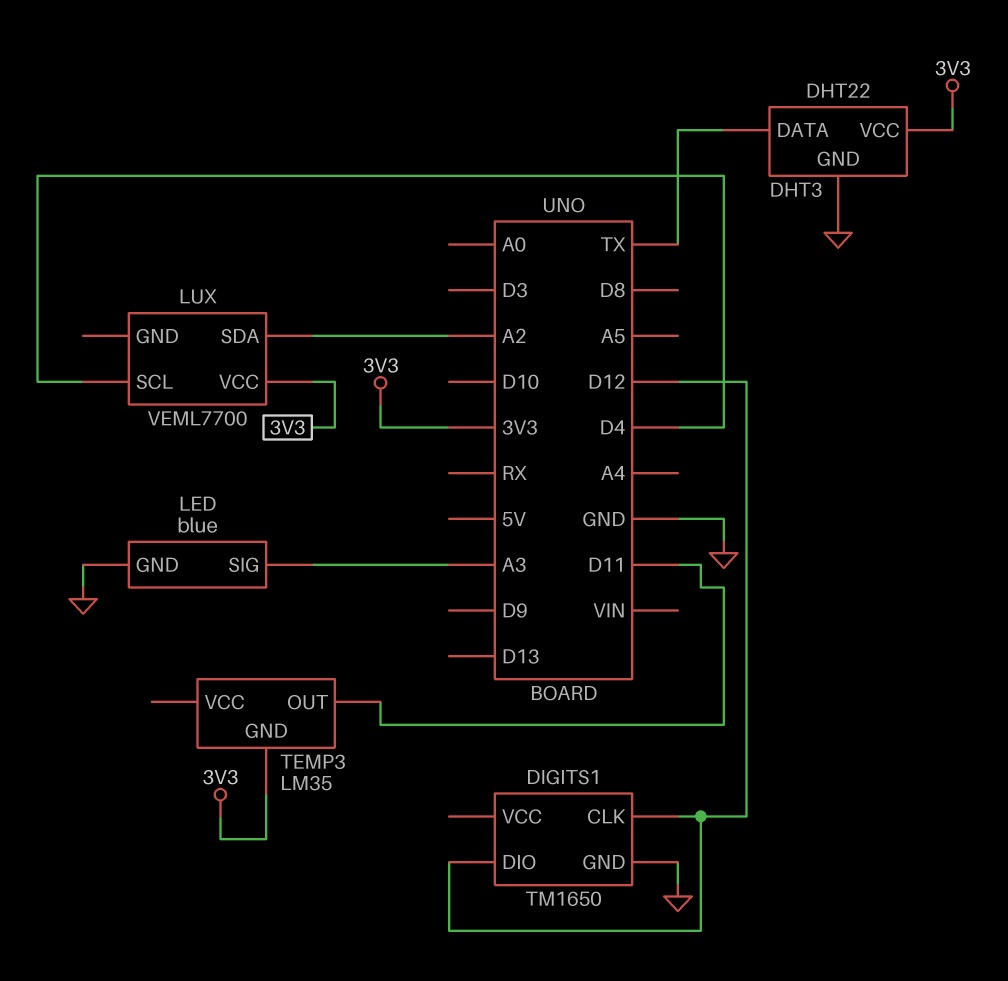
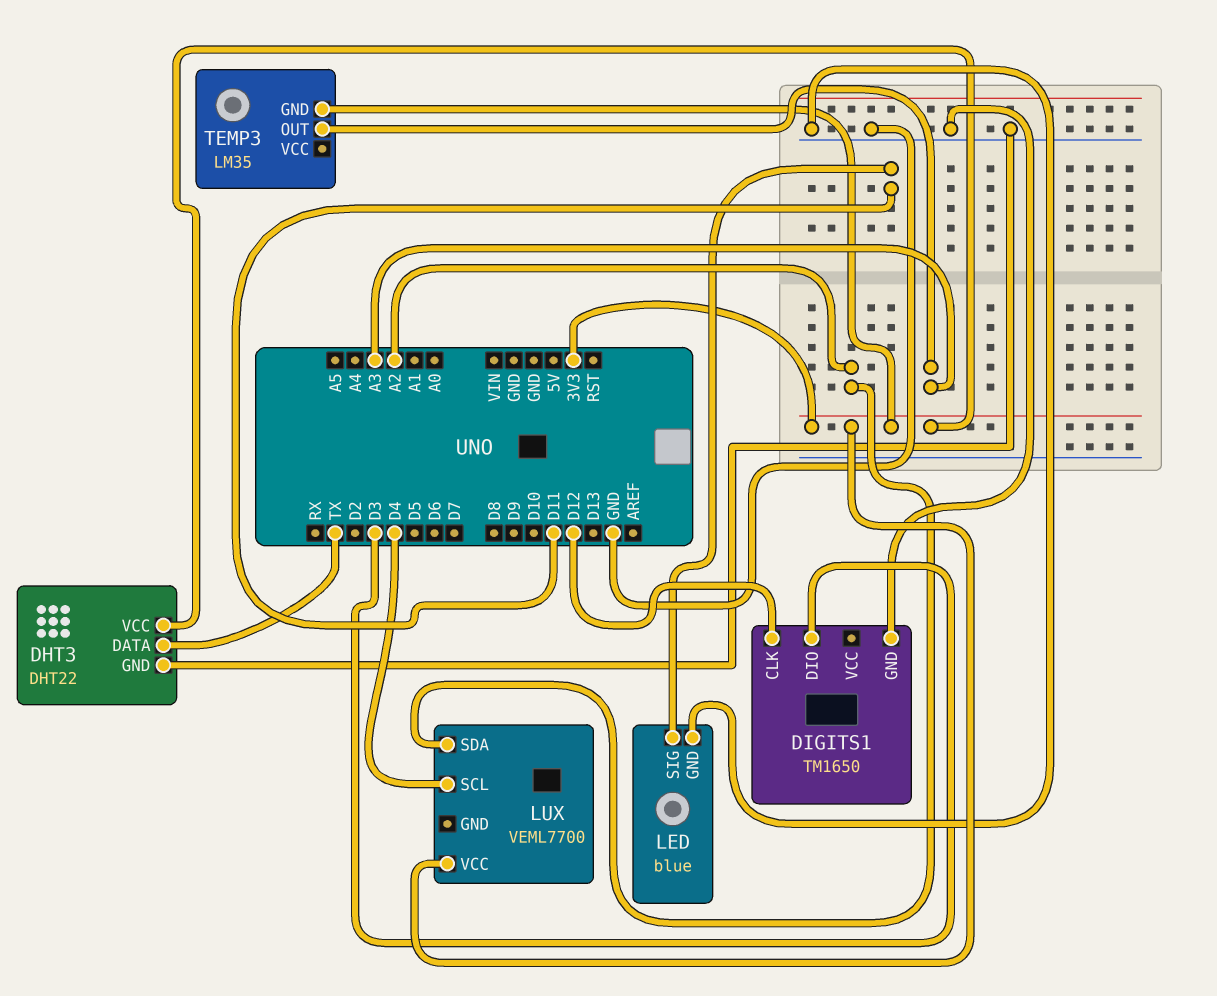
DIGITS1 pin DIO: D12 -> D3
LED pin SIG: A3 -> D11
TEMP3 pin OUT: D11 -> A3

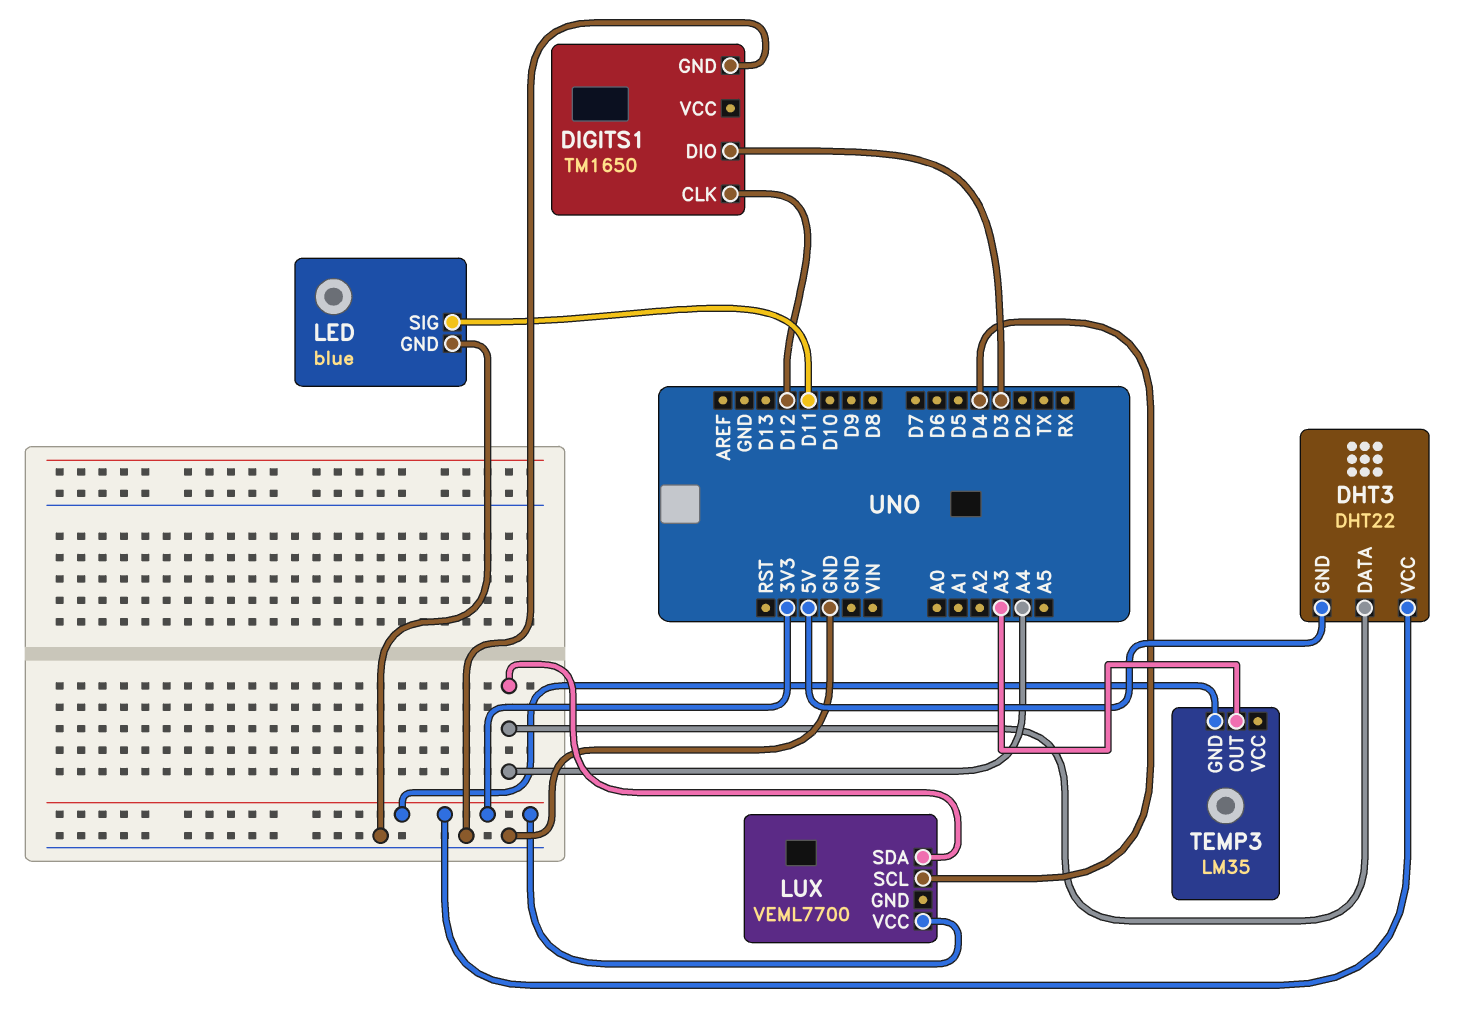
DHT3 pin DATA: TX -> A4
DHT3 pin GND: GND -> 5V
LUX pin SDA: A2 -> A4

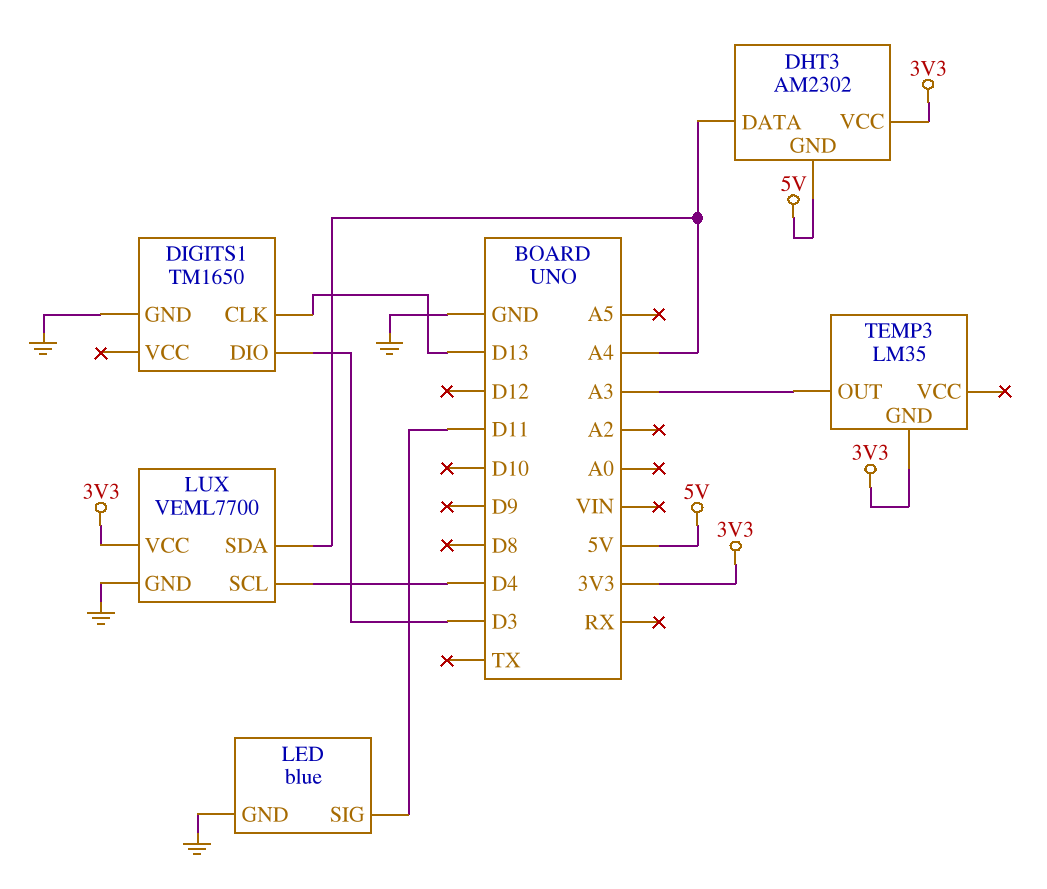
DHT3: DHT22 -> AM2302
DIGITS1 pin CLK: D12 -> D13
LUX pin GND: none -> GND

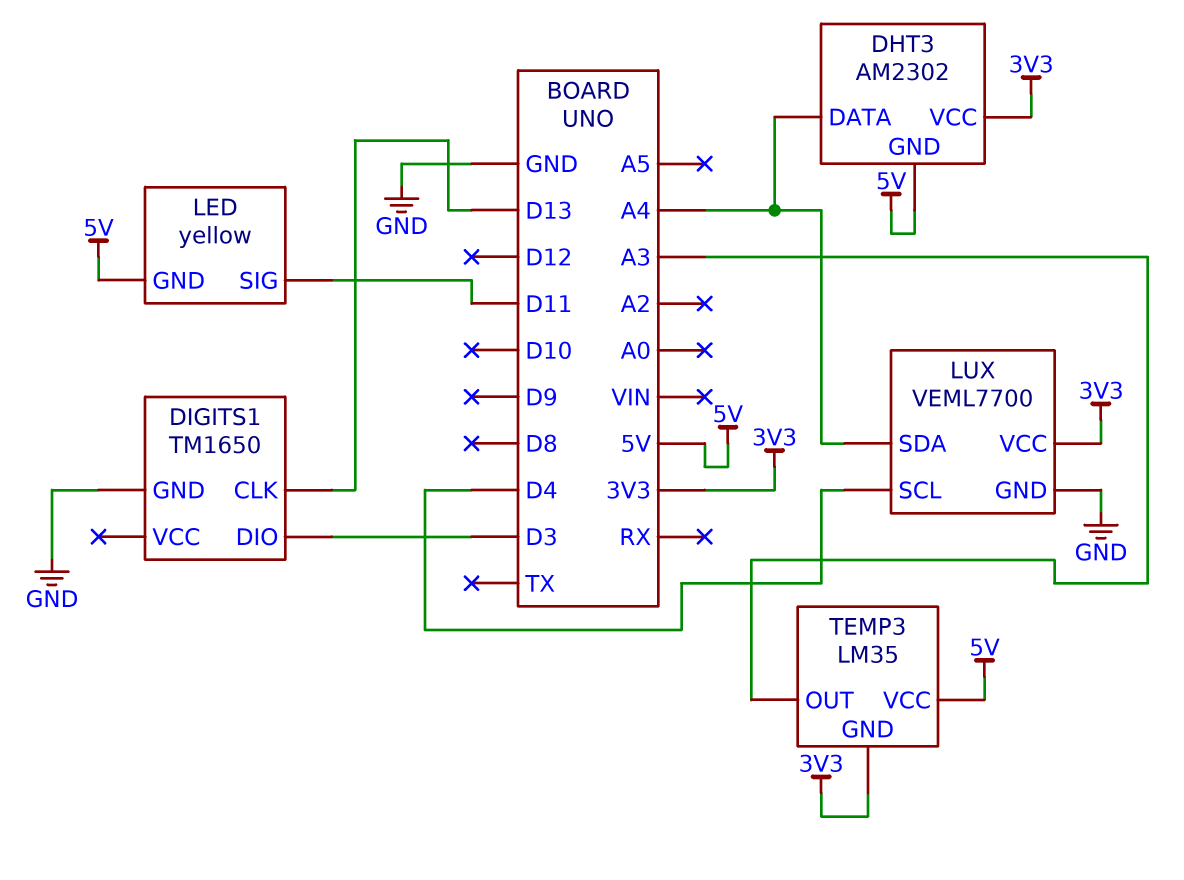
LED: blue -> yellow
LED pin GND: GND -> 5V
TEMP3 pin VCC: none -> 5V

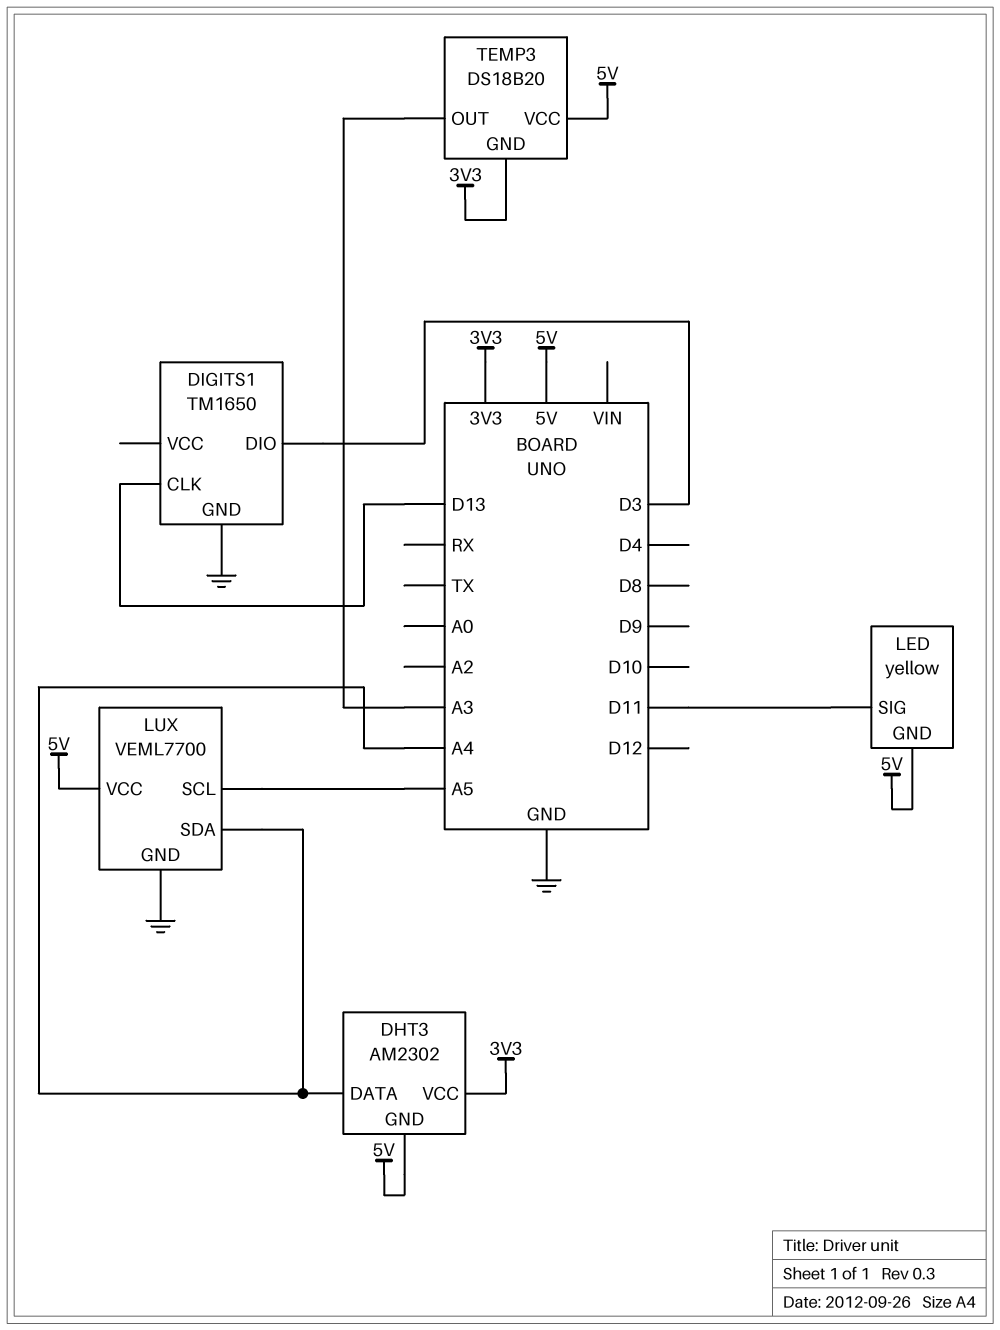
LUX pin SCL: D4 -> A5
LUX pin VCC: 3V3 -> 5V
TEMP3: LM35 -> DS18B20

